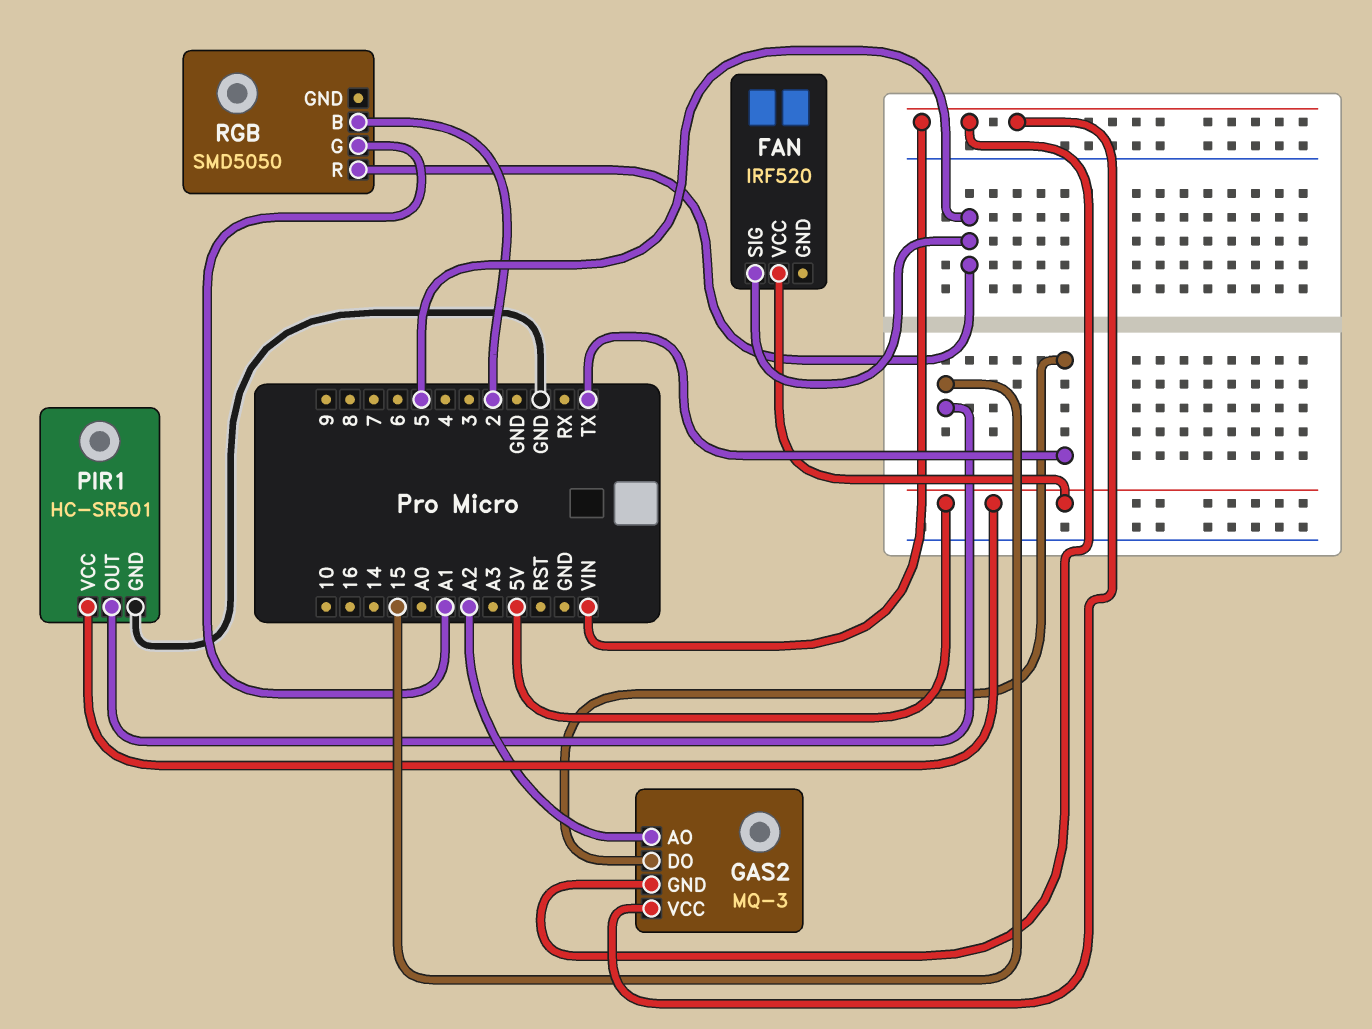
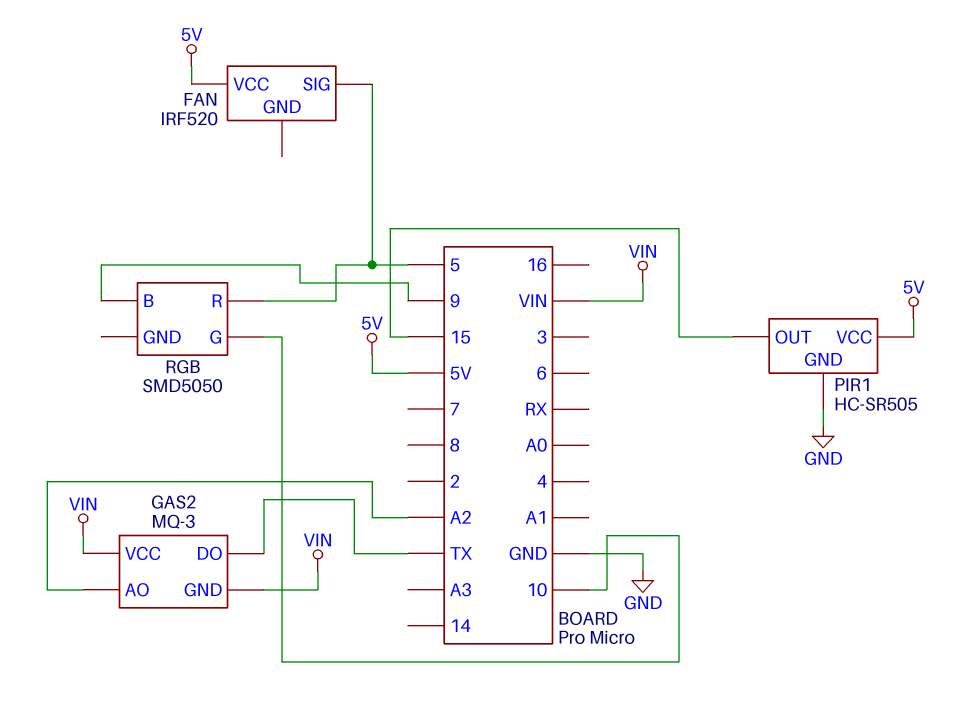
PIR1: HC-SR501 -> HC-SR505
RGB pin B: 2 -> 9
RGB pin G: A1 -> 10

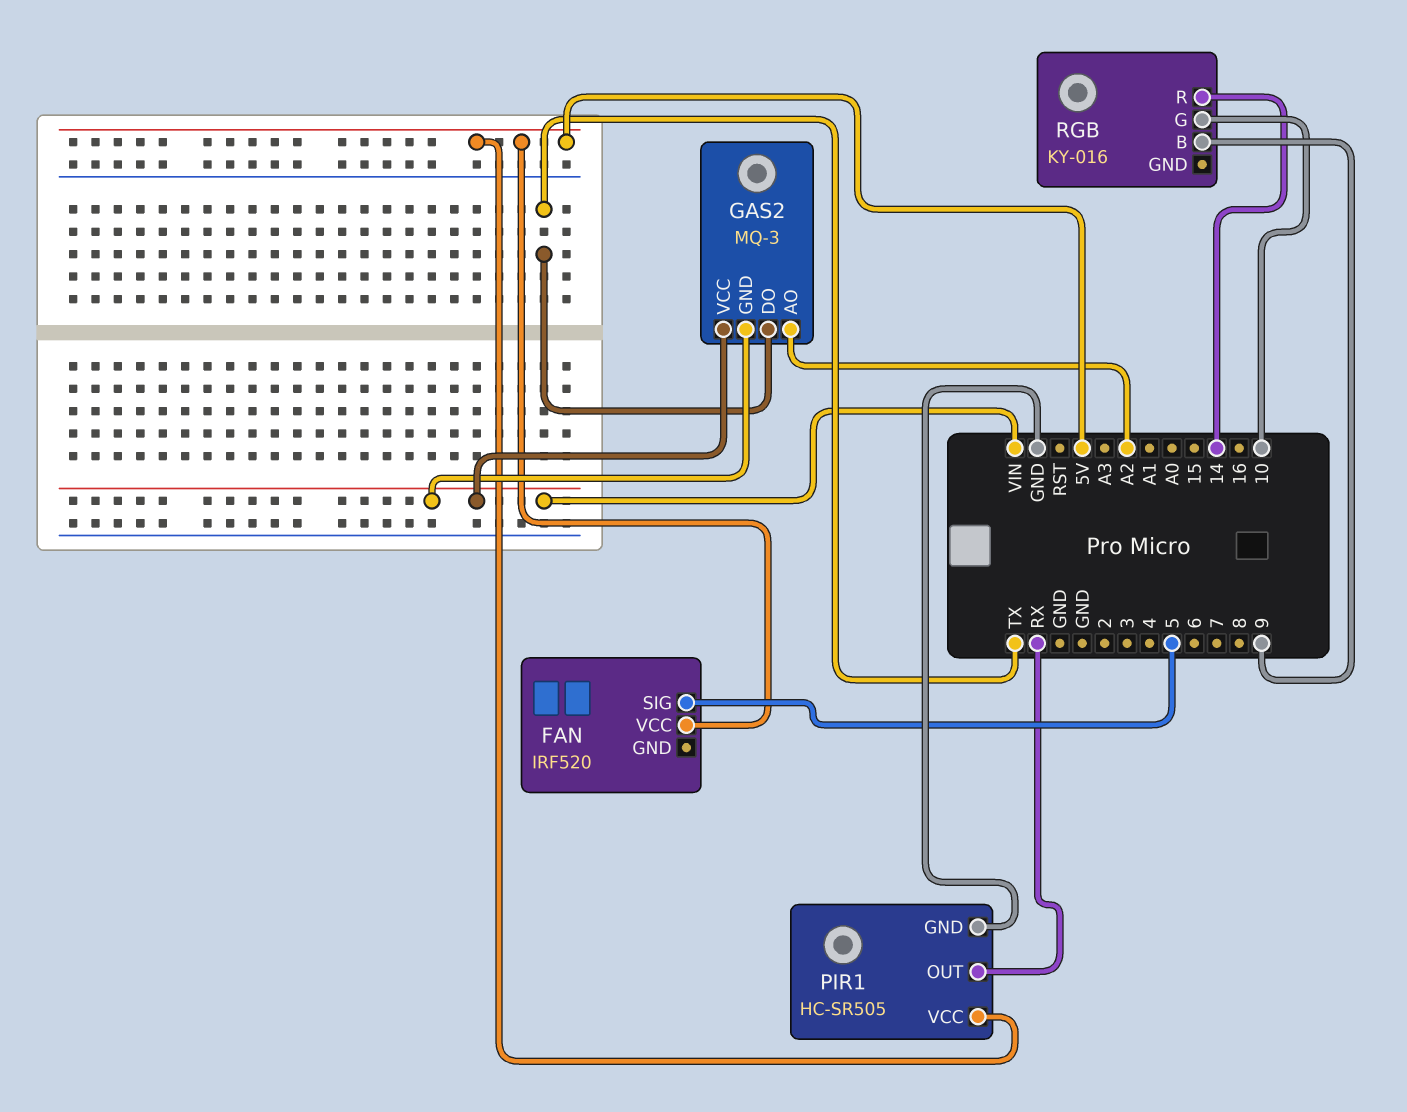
PIR1 pin OUT: 15 -> RX
RGB: SMD5050 -> KY-016
RGB pin R: 5 -> 14

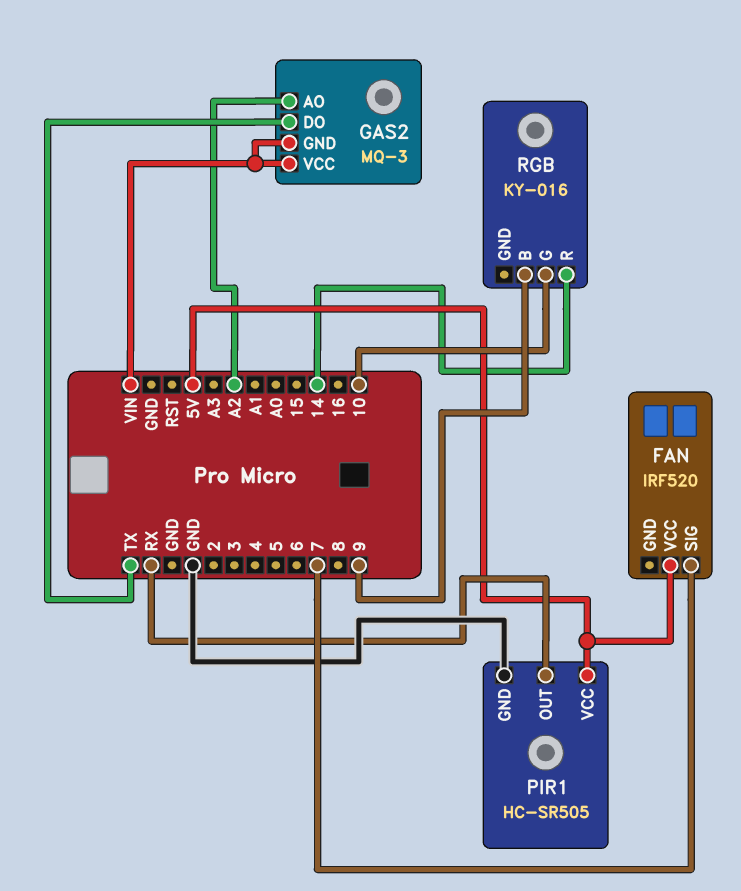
FAN pin SIG: 5 -> 7

